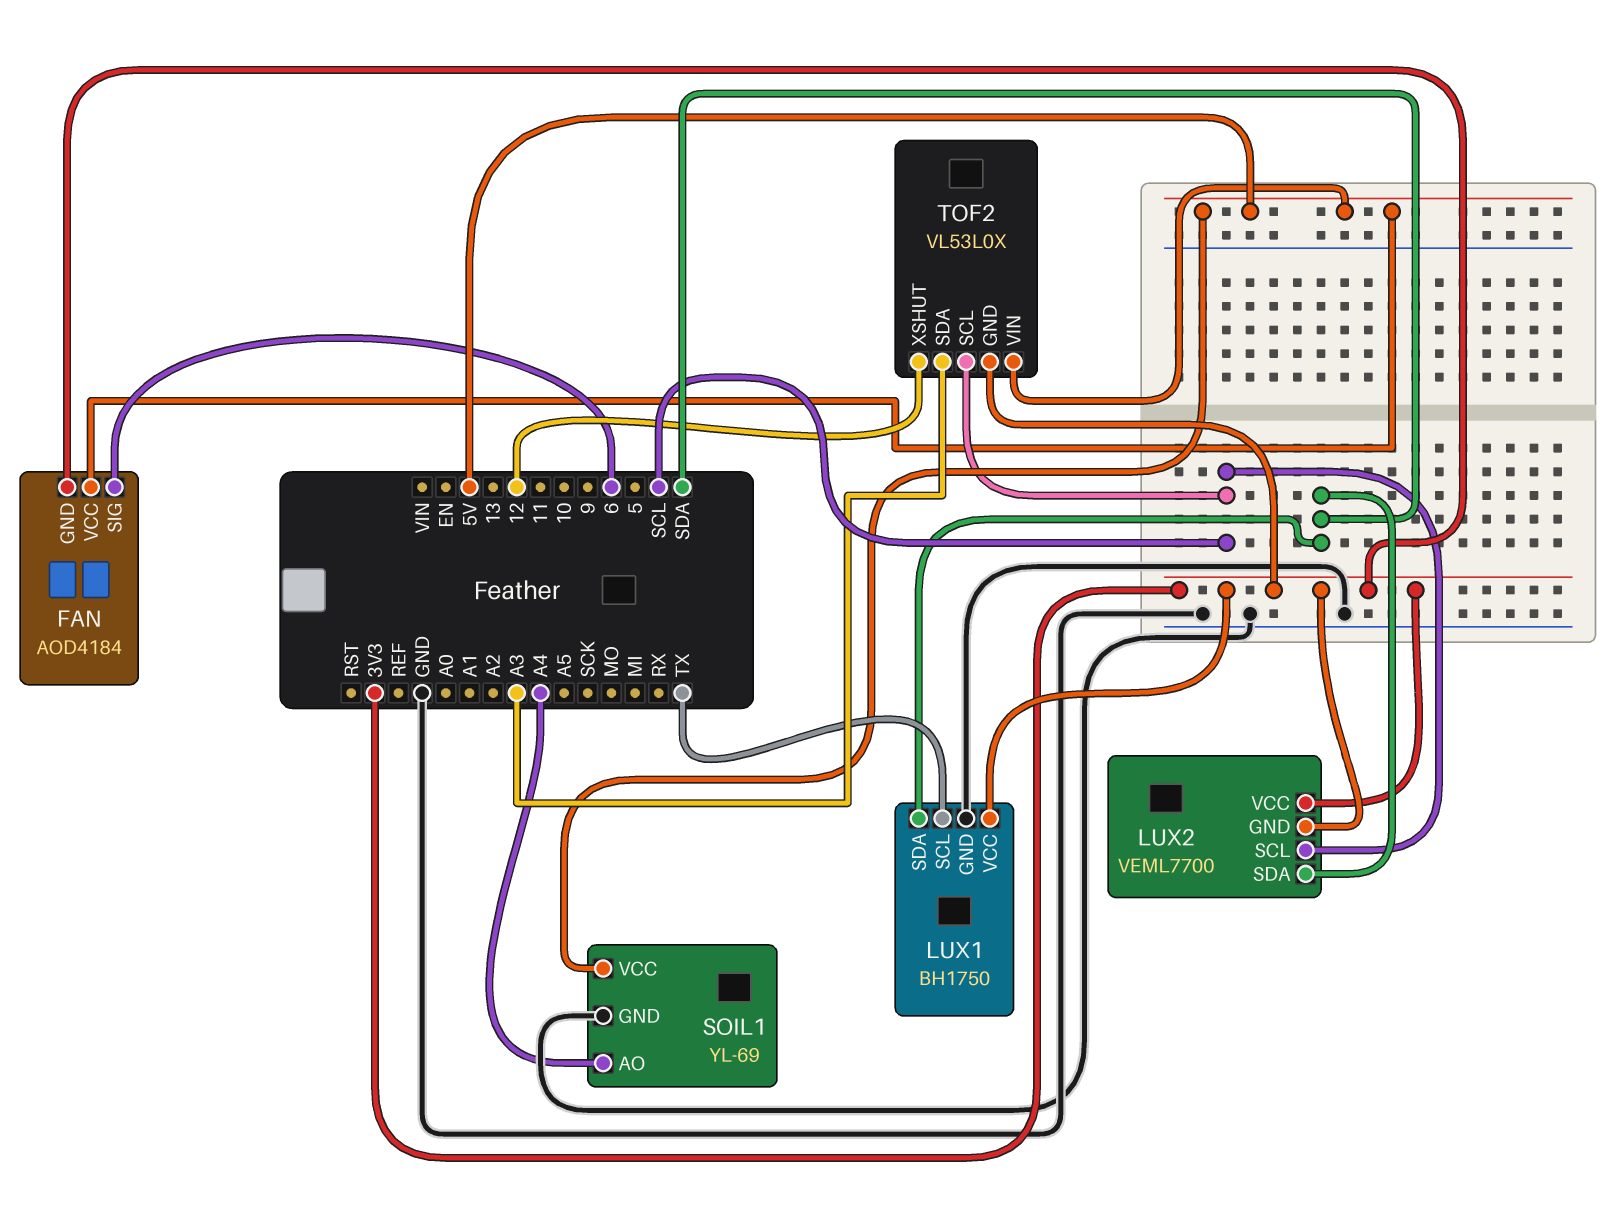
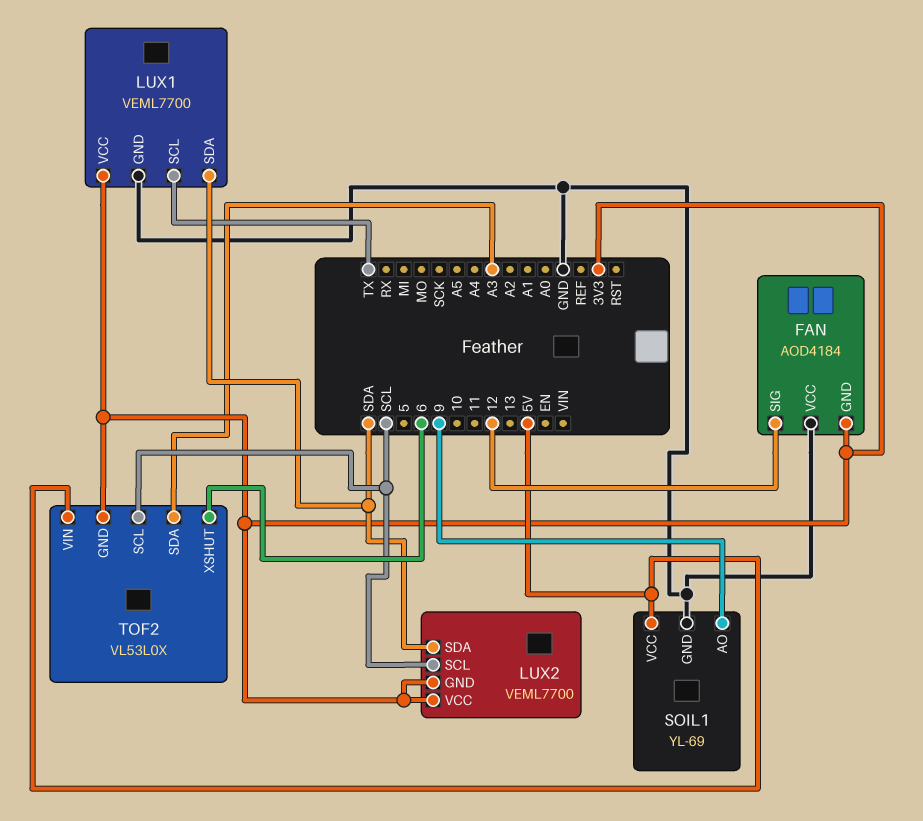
FAN pin SIG: 6 -> 12
FAN pin VCC: 5V -> GND
LUX1: BH1750 -> VEML7700
SOIL1 pin AO: A4 -> 9
TOF2 pin XSHUT: 12 -> 6

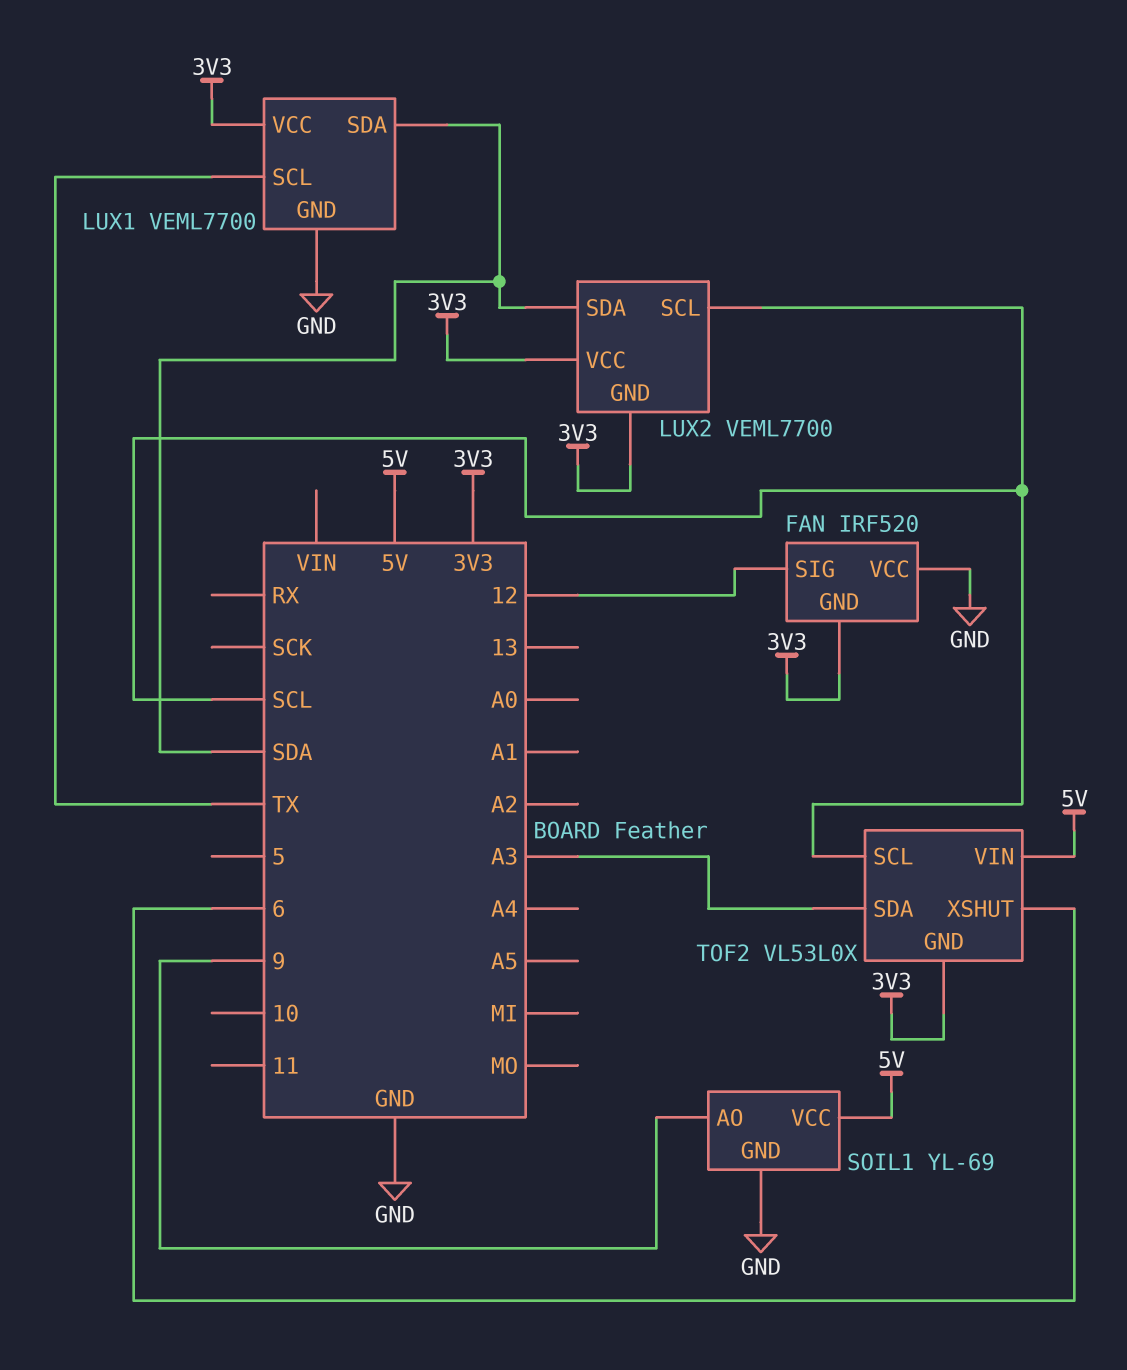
FAN: AOD4184 -> IRF520

